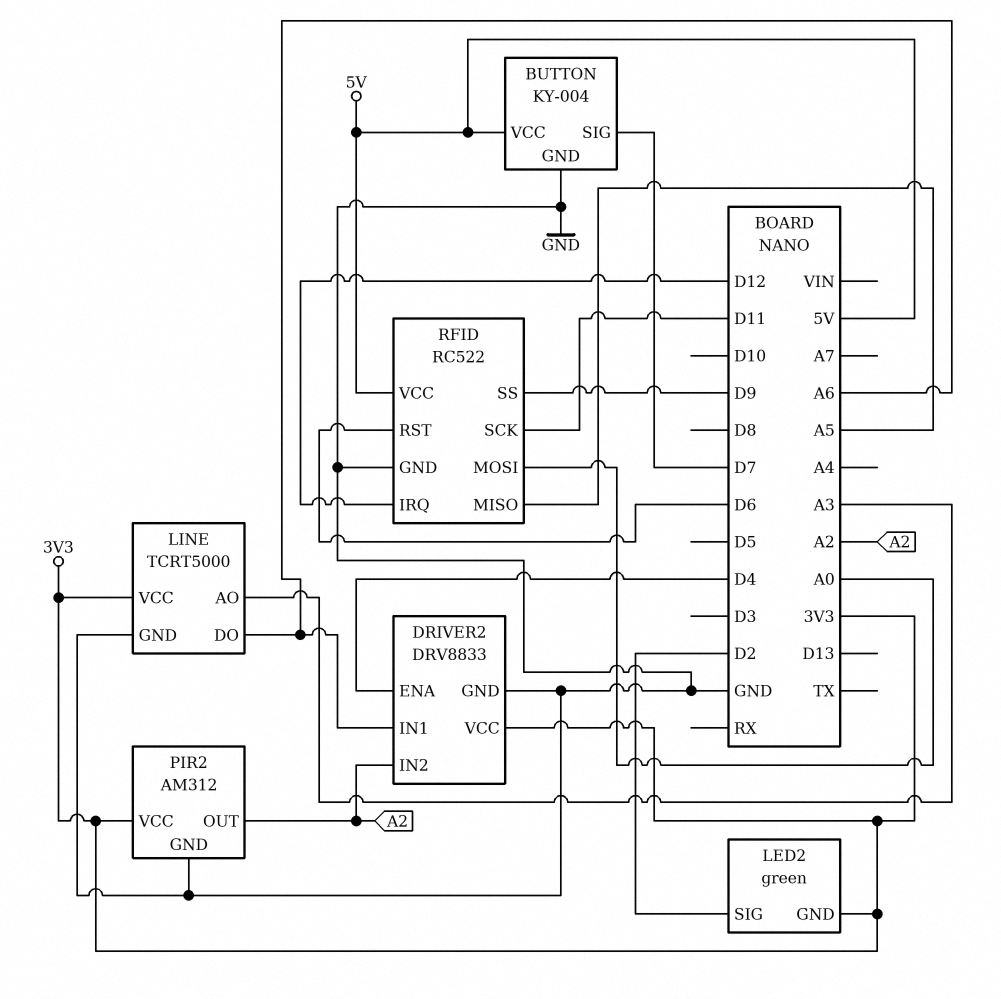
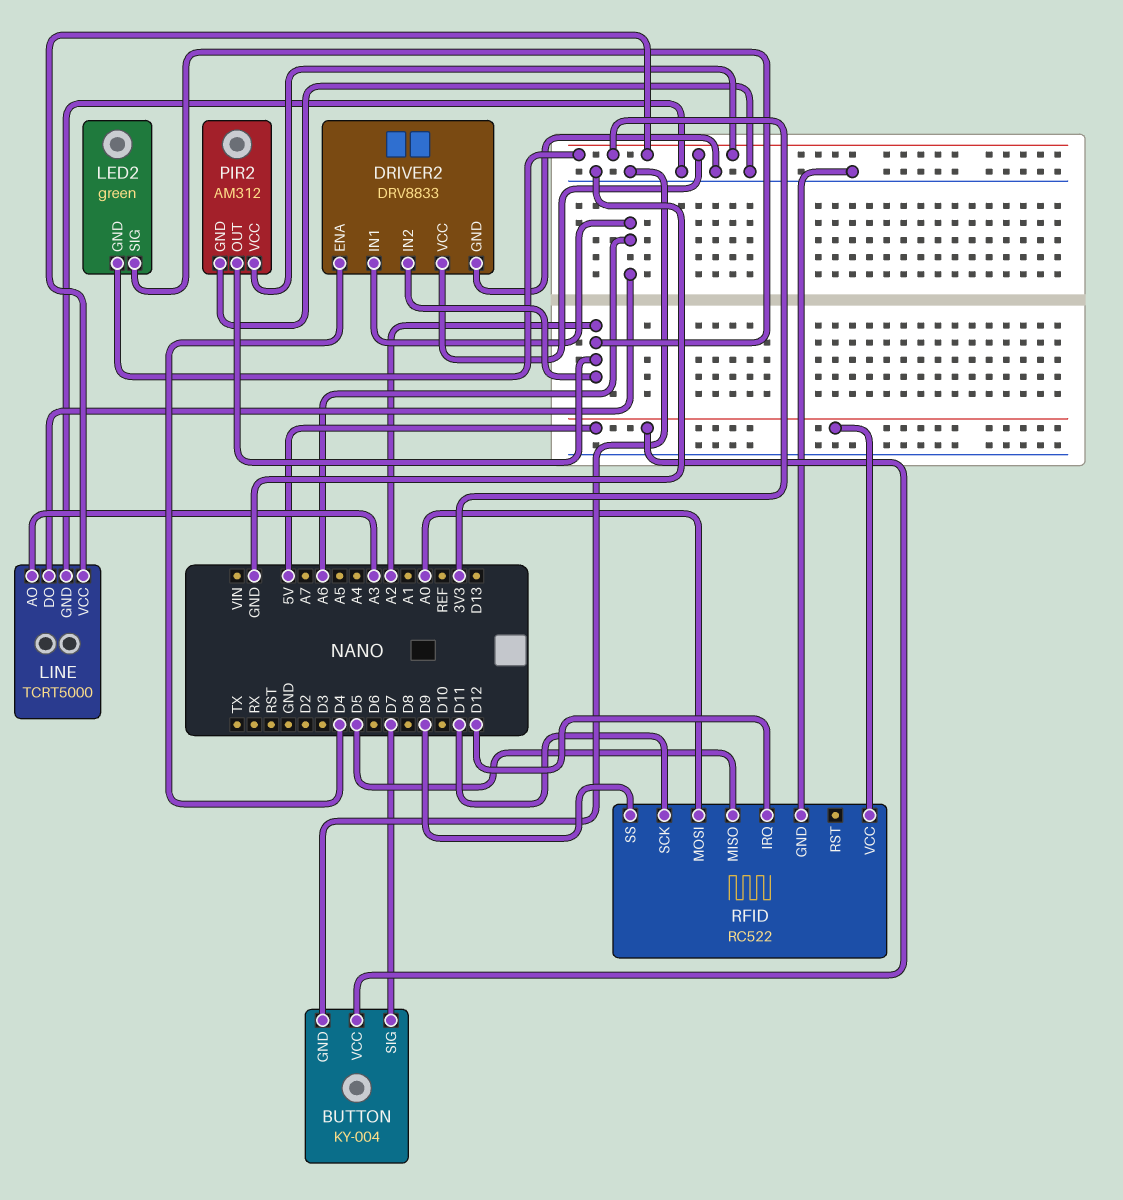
LED2 pin SIG: D2 -> A2
RFID pin MISO: A5 -> D5
RFID pin RST: D6 -> none

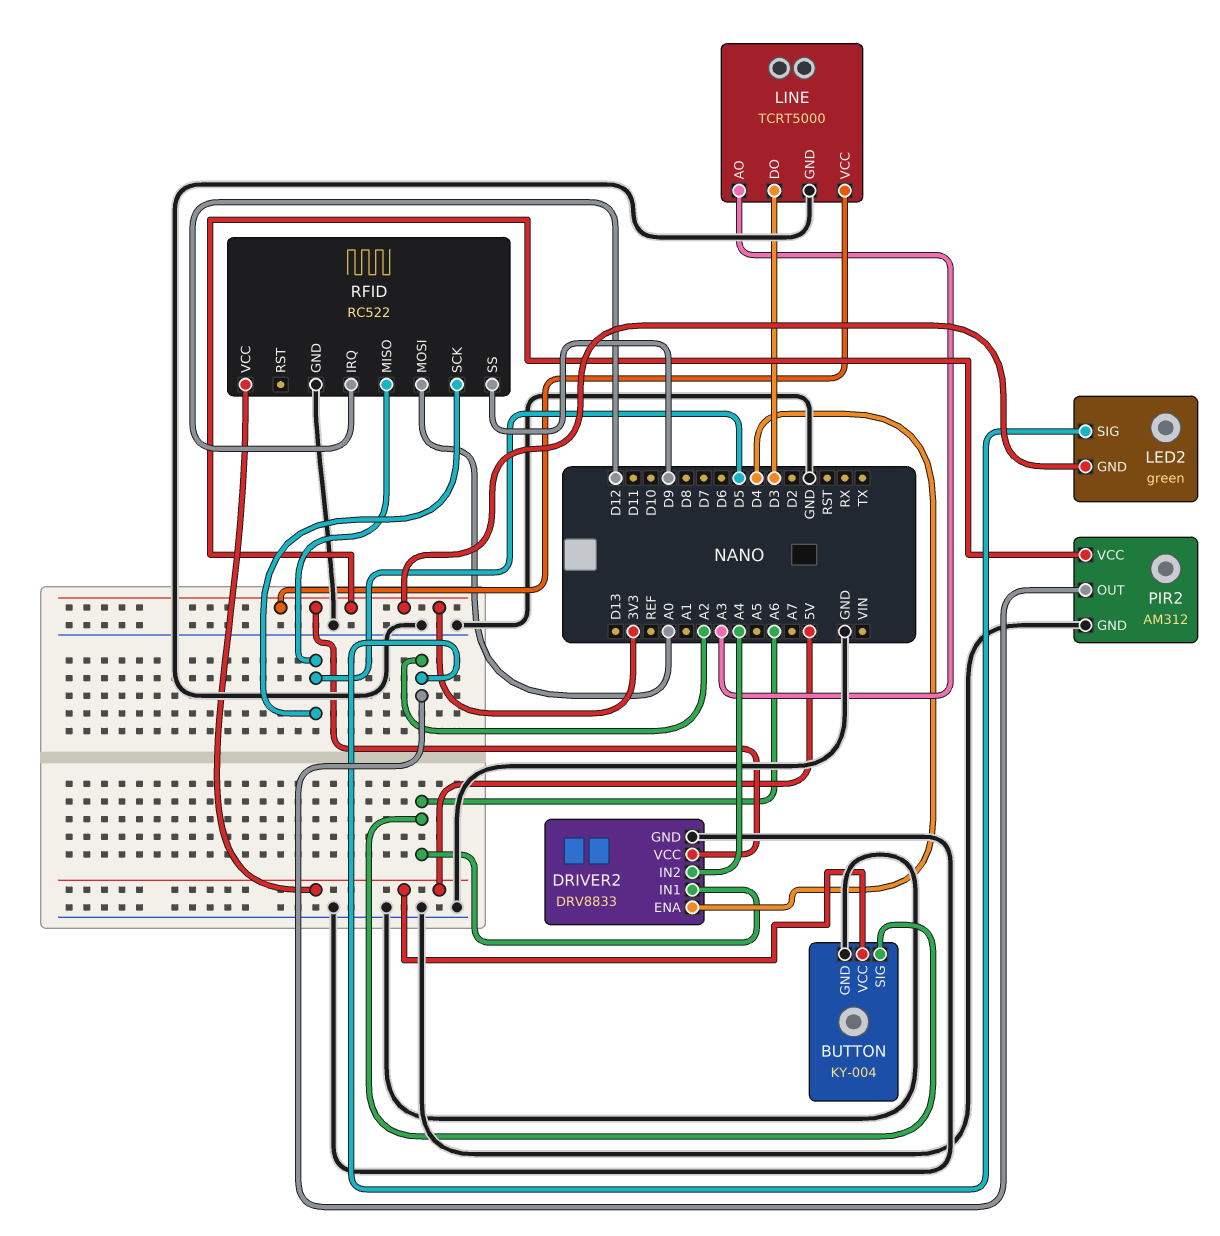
BUTTON pin SIG: D7 -> A6
DRIVER2 pin IN2: A2 -> A4
LINE pin DO: A6 -> D3
RFID pin SCK: D11 -> D5

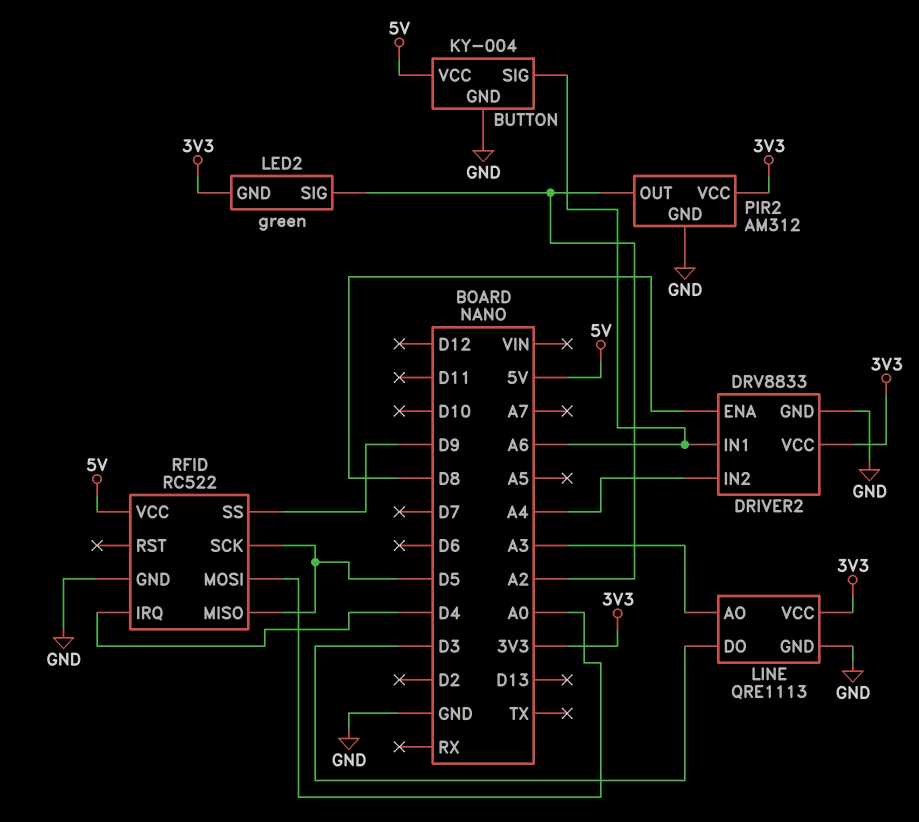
DRIVER2 pin ENA: D4 -> D8
LINE: TCRT5000 -> QRE1113
RFID pin IRQ: D12 -> D4

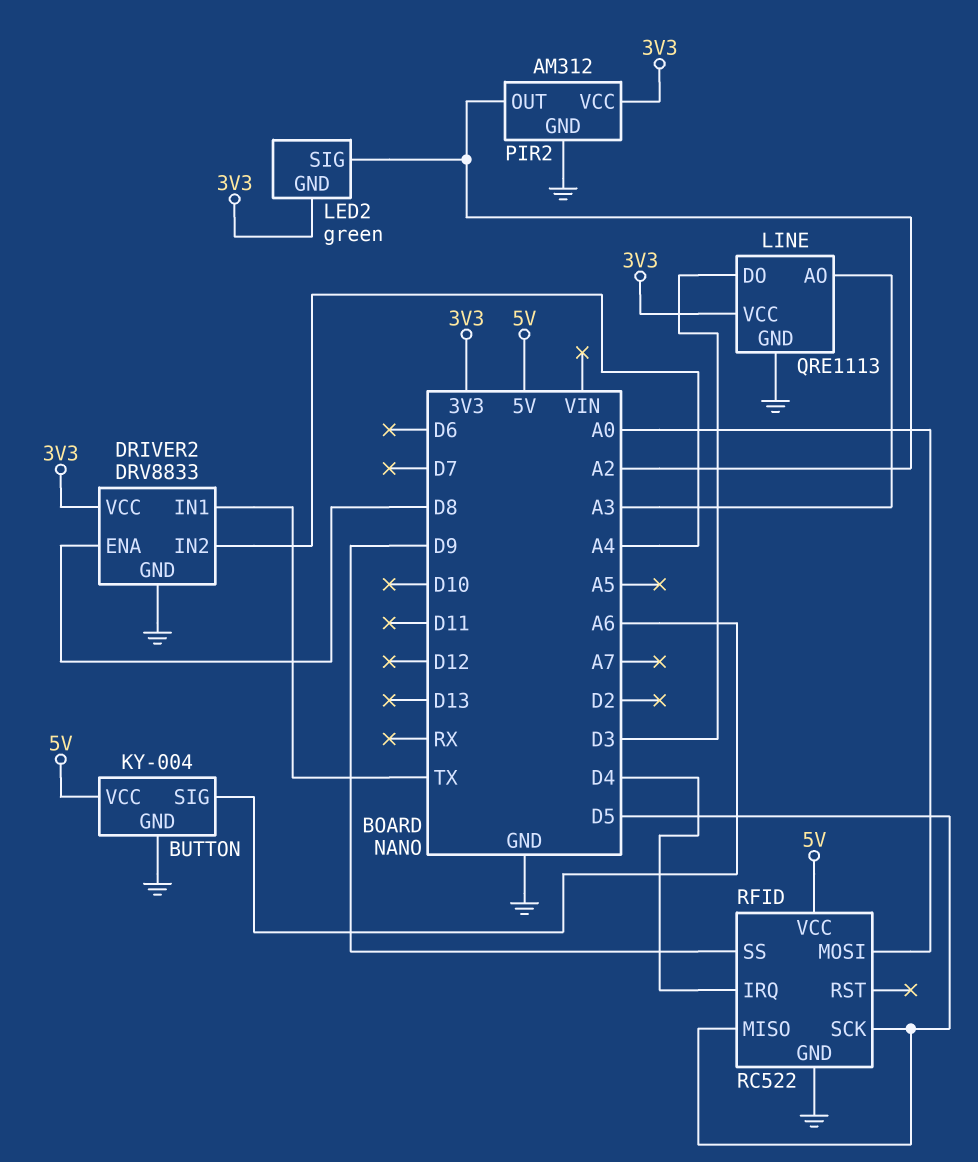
DRIVER2 pin IN1: A6 -> TX

